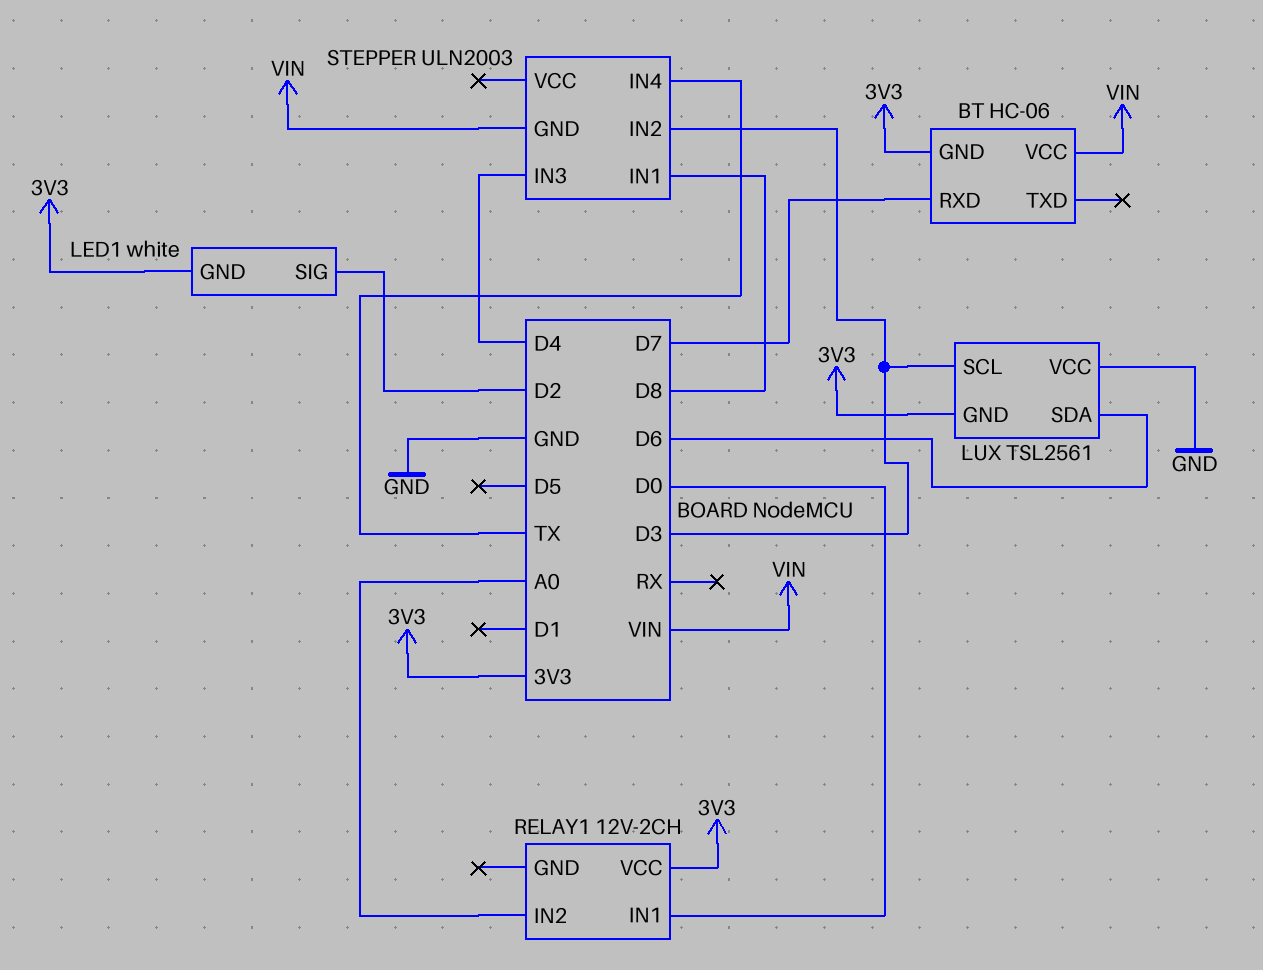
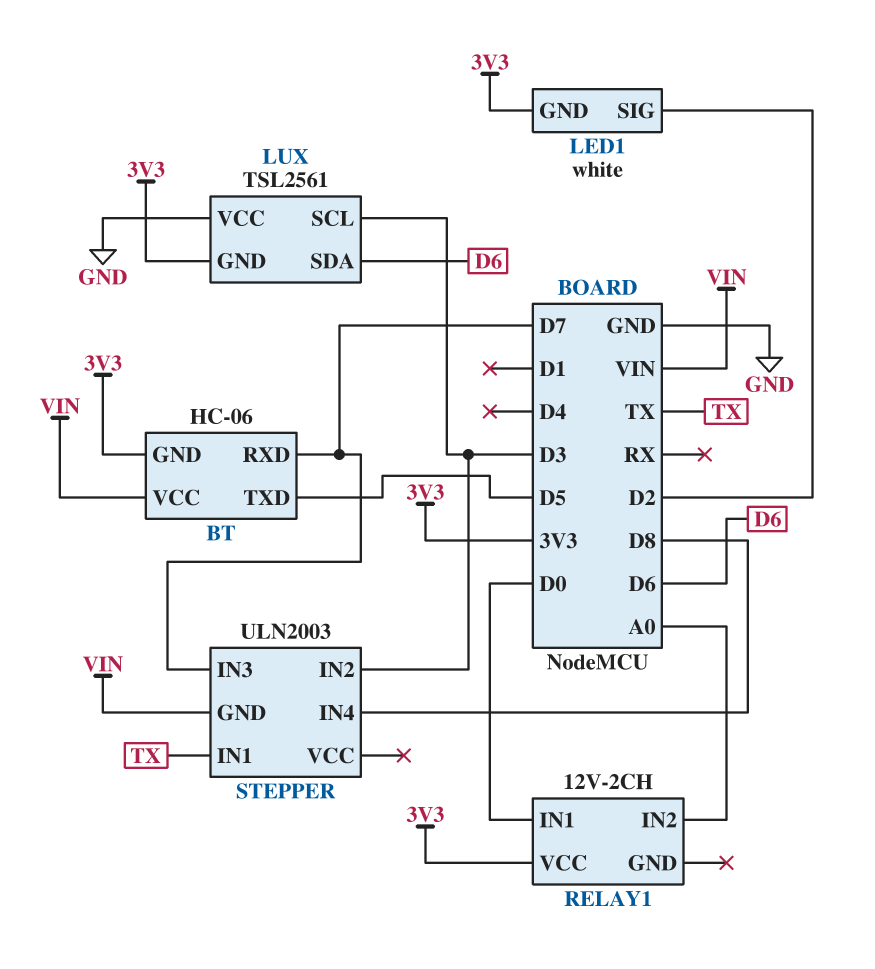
BT pin TXD: none -> D5
STEPPER pin IN1: D8 -> TX
STEPPER pin IN3: D4 -> D7
STEPPER pin IN4: TX -> D8

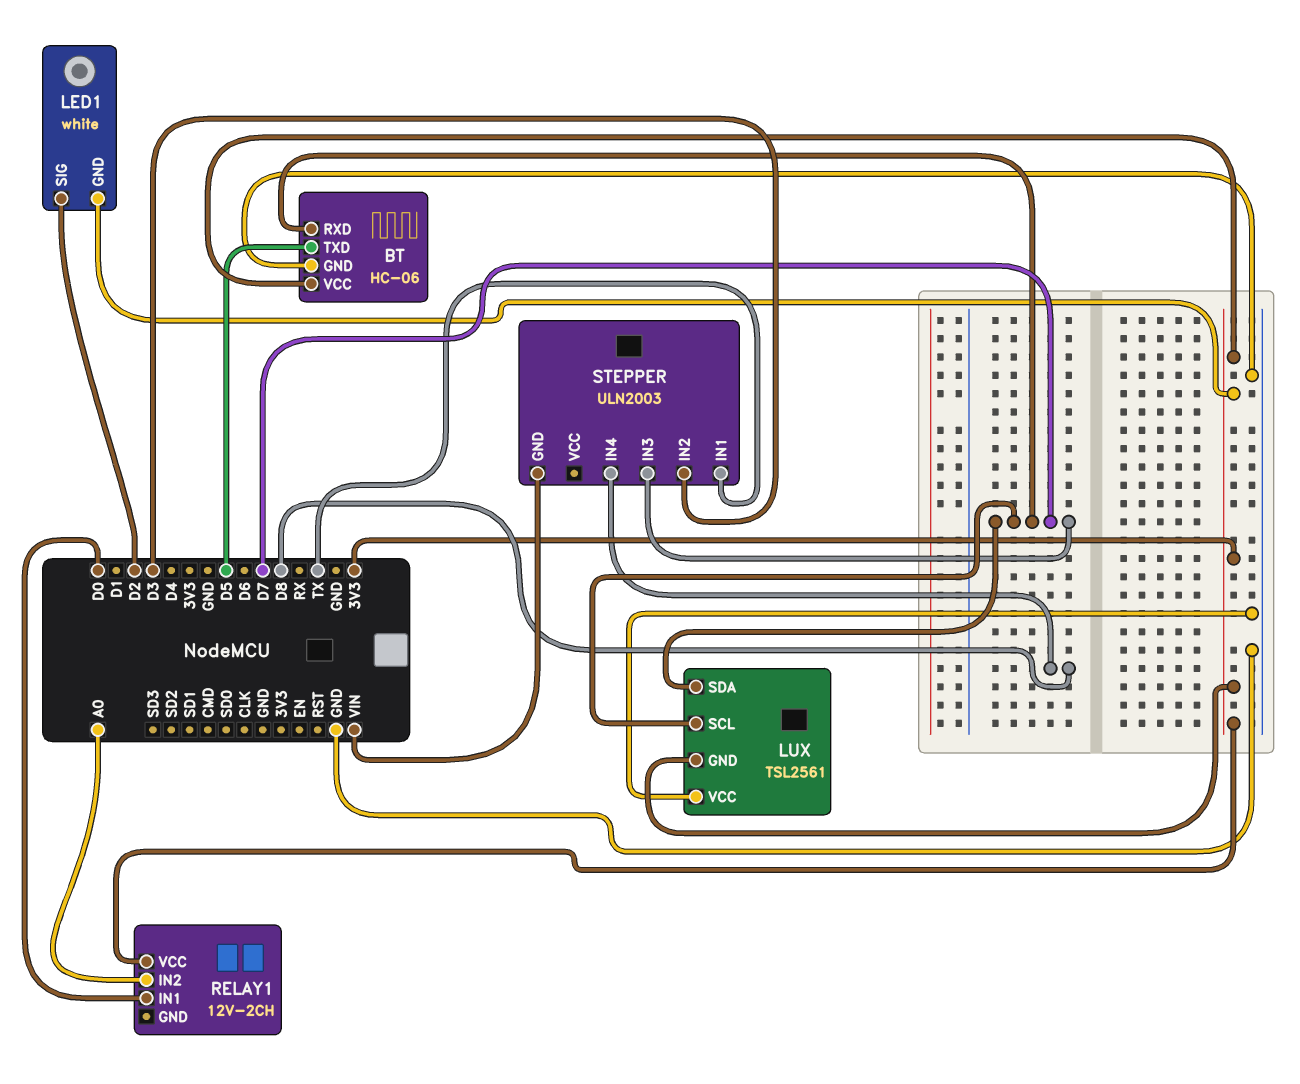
BT pin GND: 3V3 -> GND
BT pin VCC: VIN -> 3V3
LUX pin SCL: D3 -> D7
LUX pin SDA: D6 -> D7

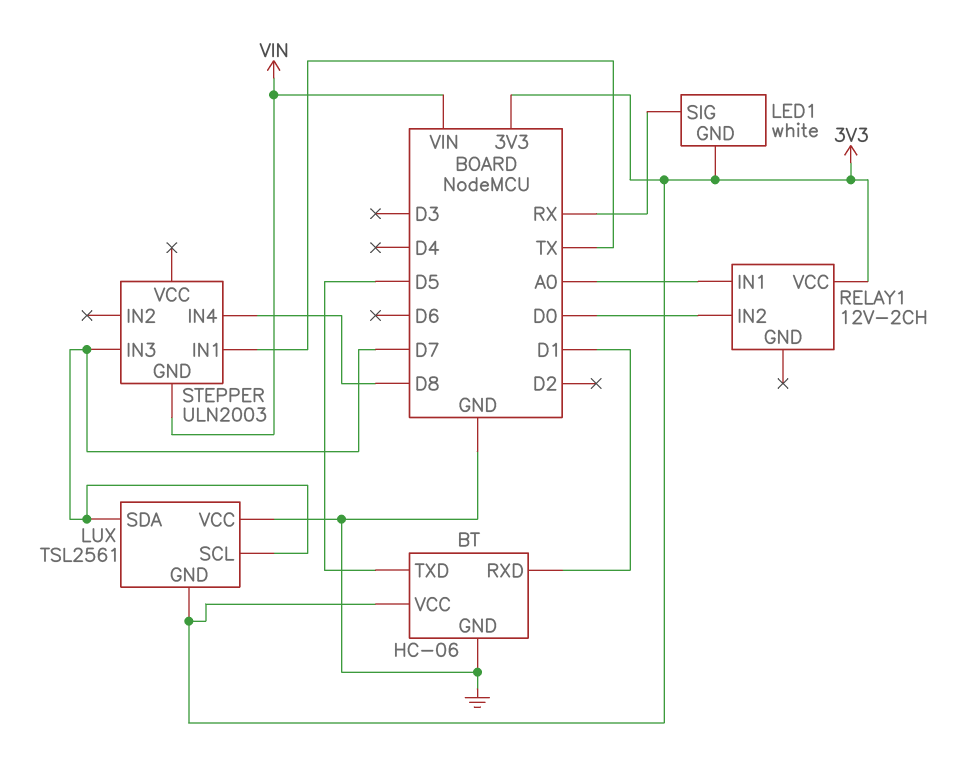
BT pin RXD: D7 -> D1
LED1 pin SIG: D2 -> RX
RELAY1 pin IN1: D0 -> A0
RELAY1 pin IN2: A0 -> D0
STEPPER pin IN2: D3 -> none

